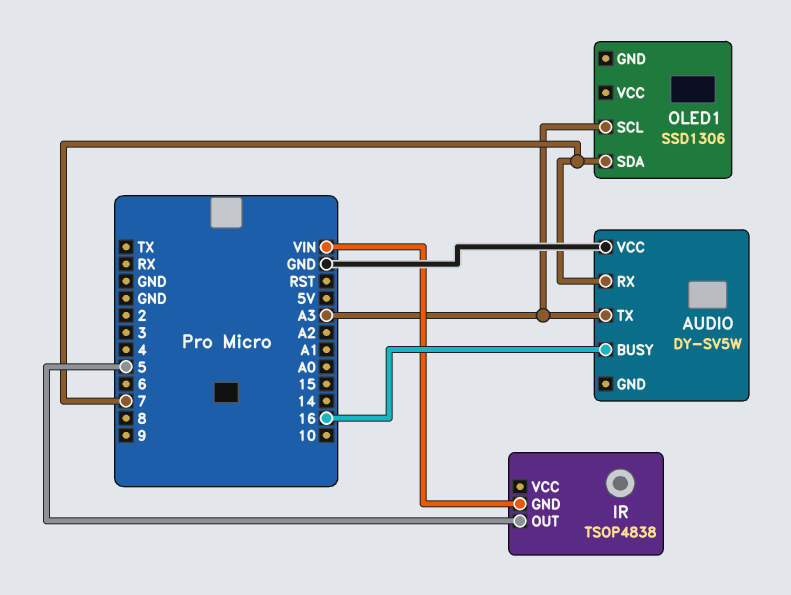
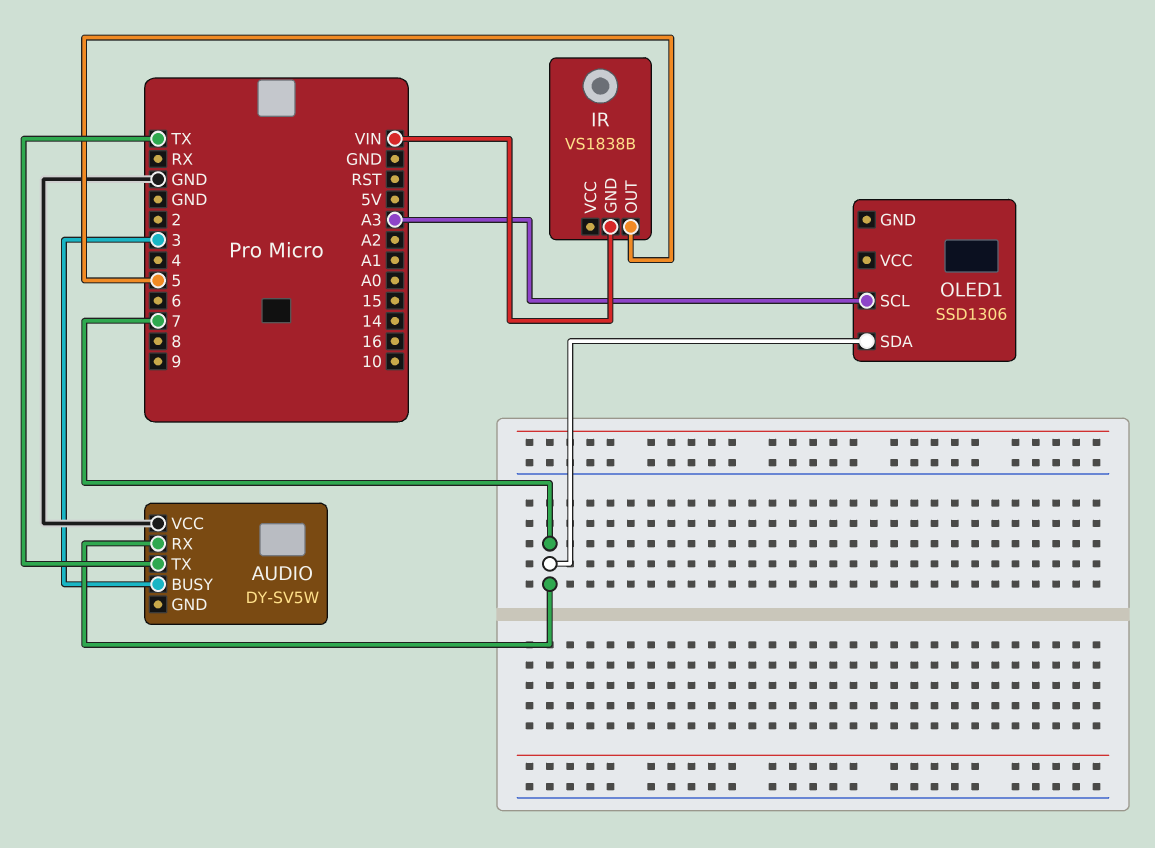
AUDIO pin BUSY: 16 -> 3
AUDIO pin TX: A3 -> TX
IR: TSOP4838 -> VS1838B

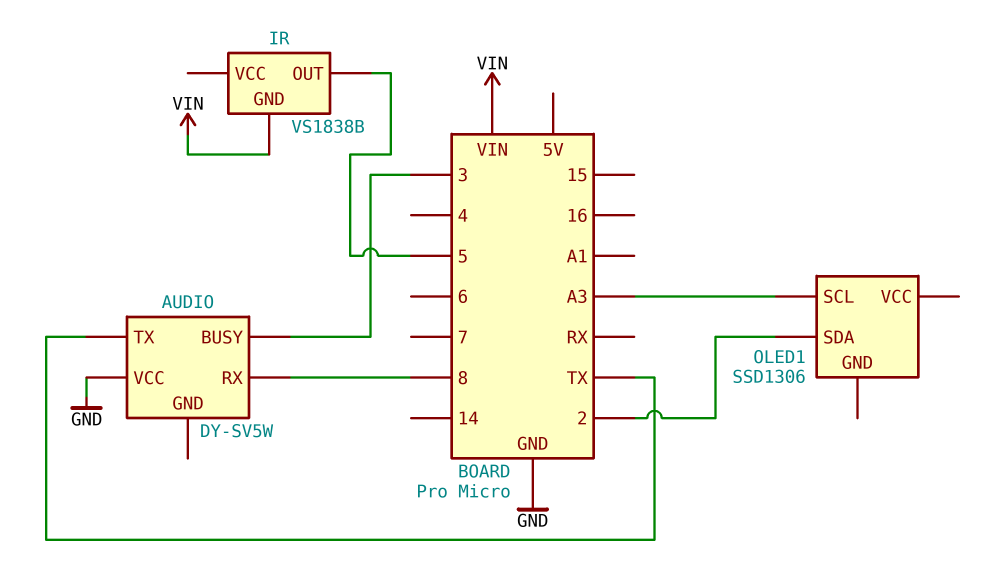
AUDIO pin RX: 7 -> 8
OLED1 pin SDA: 7 -> 2

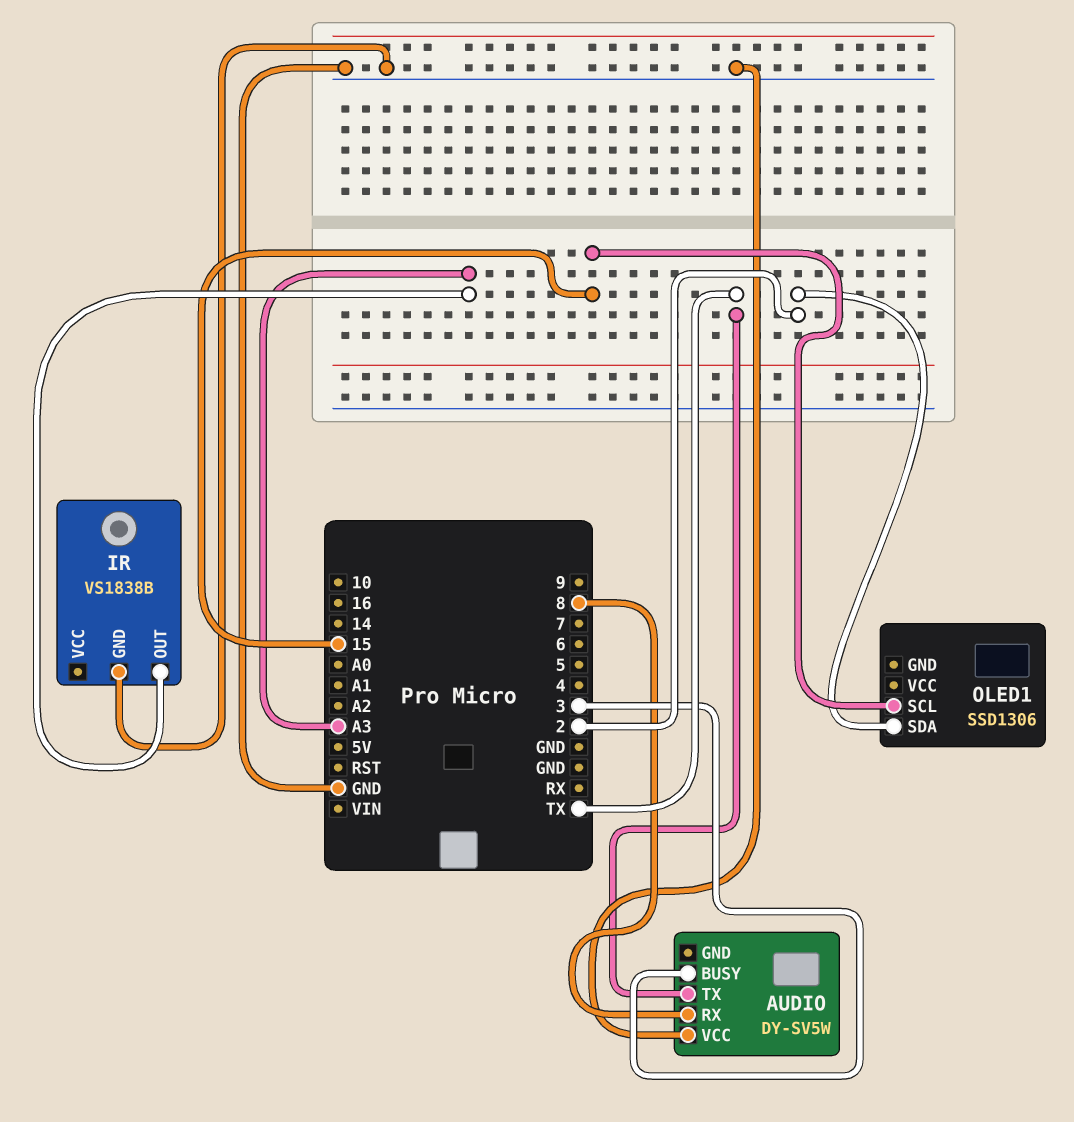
IR pin GND: VIN -> GND
IR pin OUT: 5 -> A3
OLED1 pin SCL: A3 -> 15

